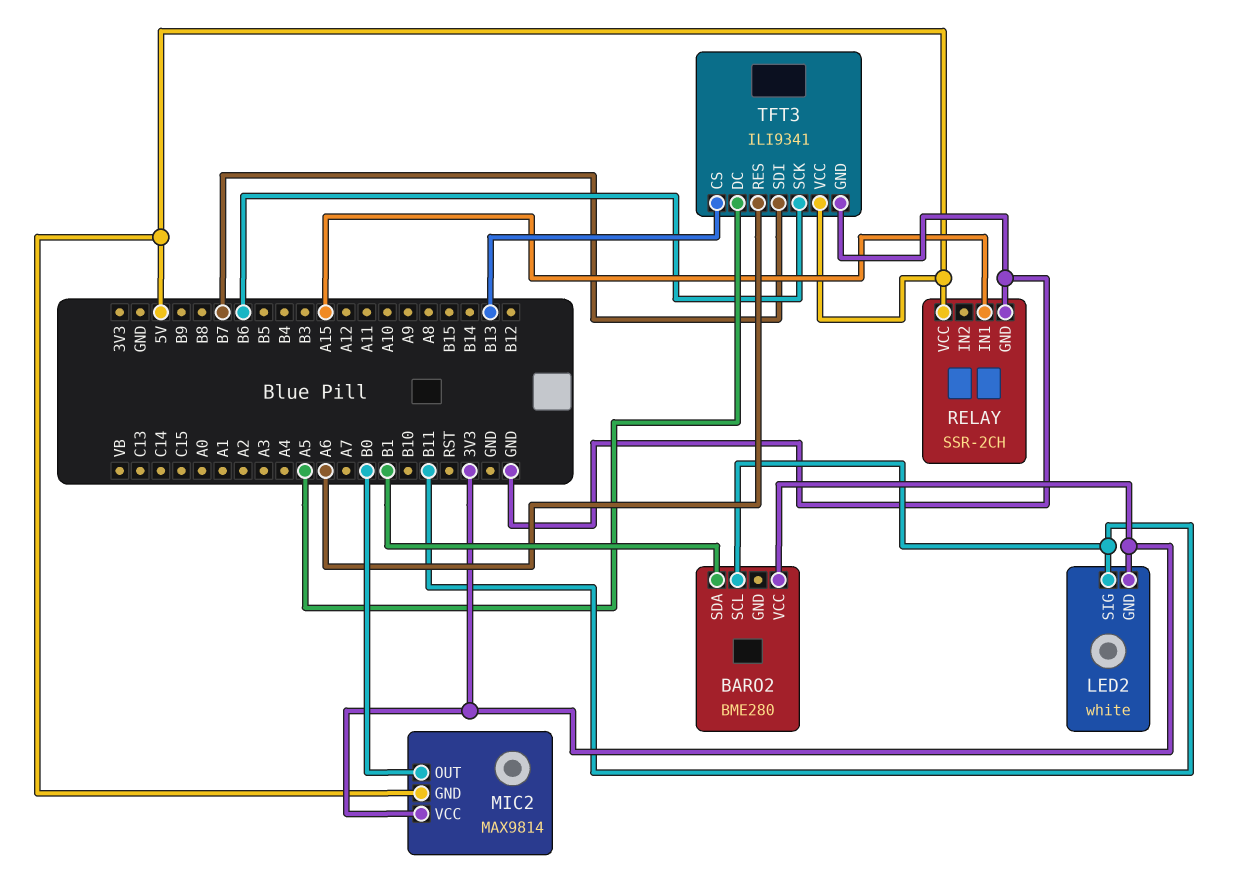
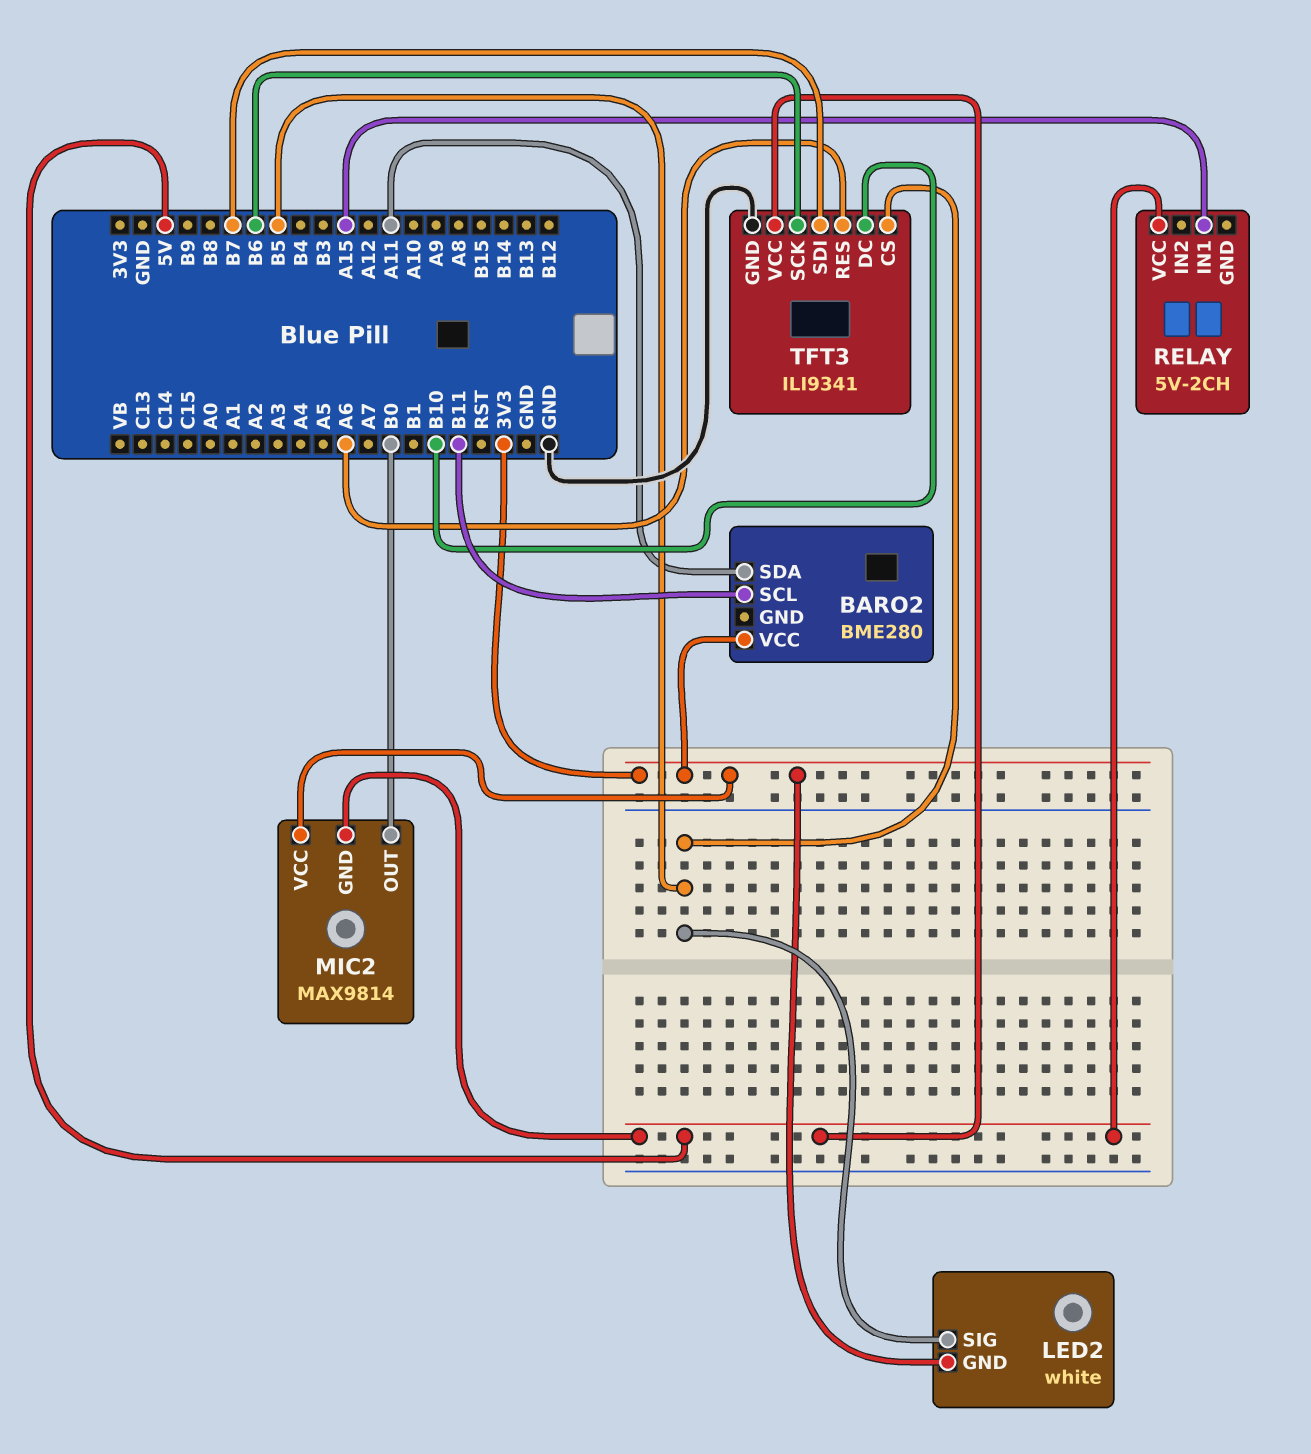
BARO2 pin SDA: B1 -> A11
LED2 pin SIG: B11 -> B5
RELAY: SSR-2CH -> 5V-2CH
RELAY pin GND: GND -> none
TFT3 pin CS: B13 -> B5
TFT3 pin DC: A5 -> B10

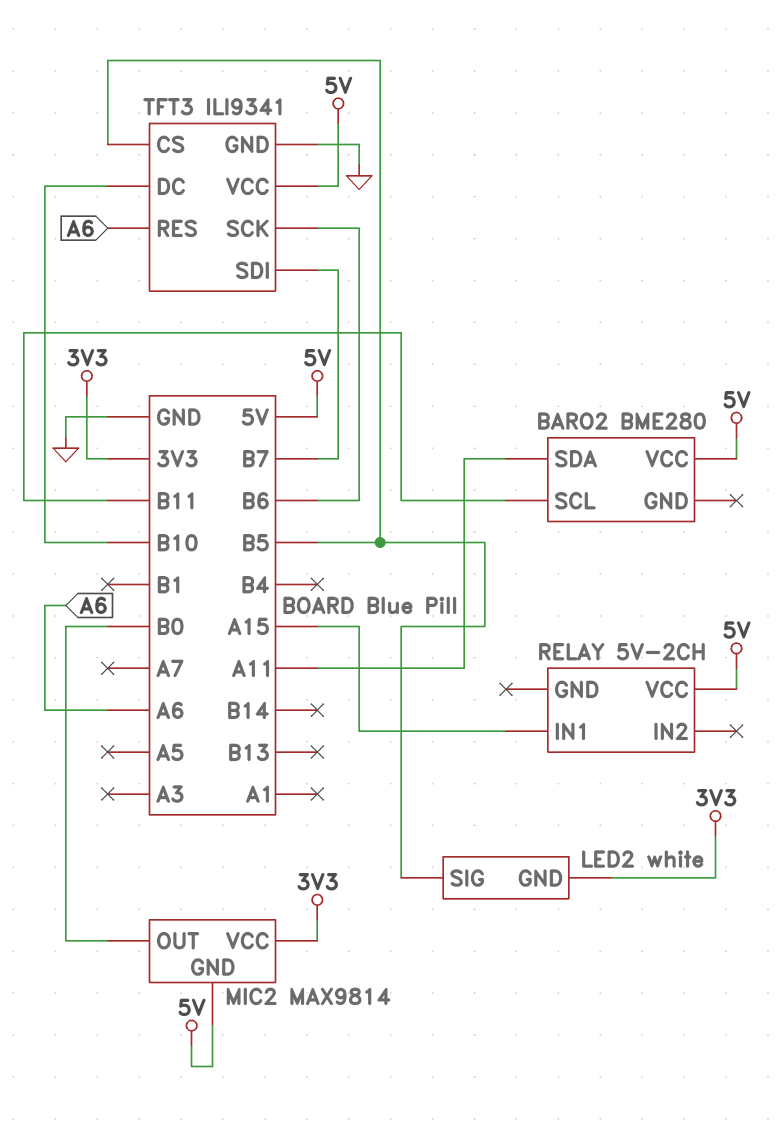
BARO2 pin VCC: 3V3 -> 5V

